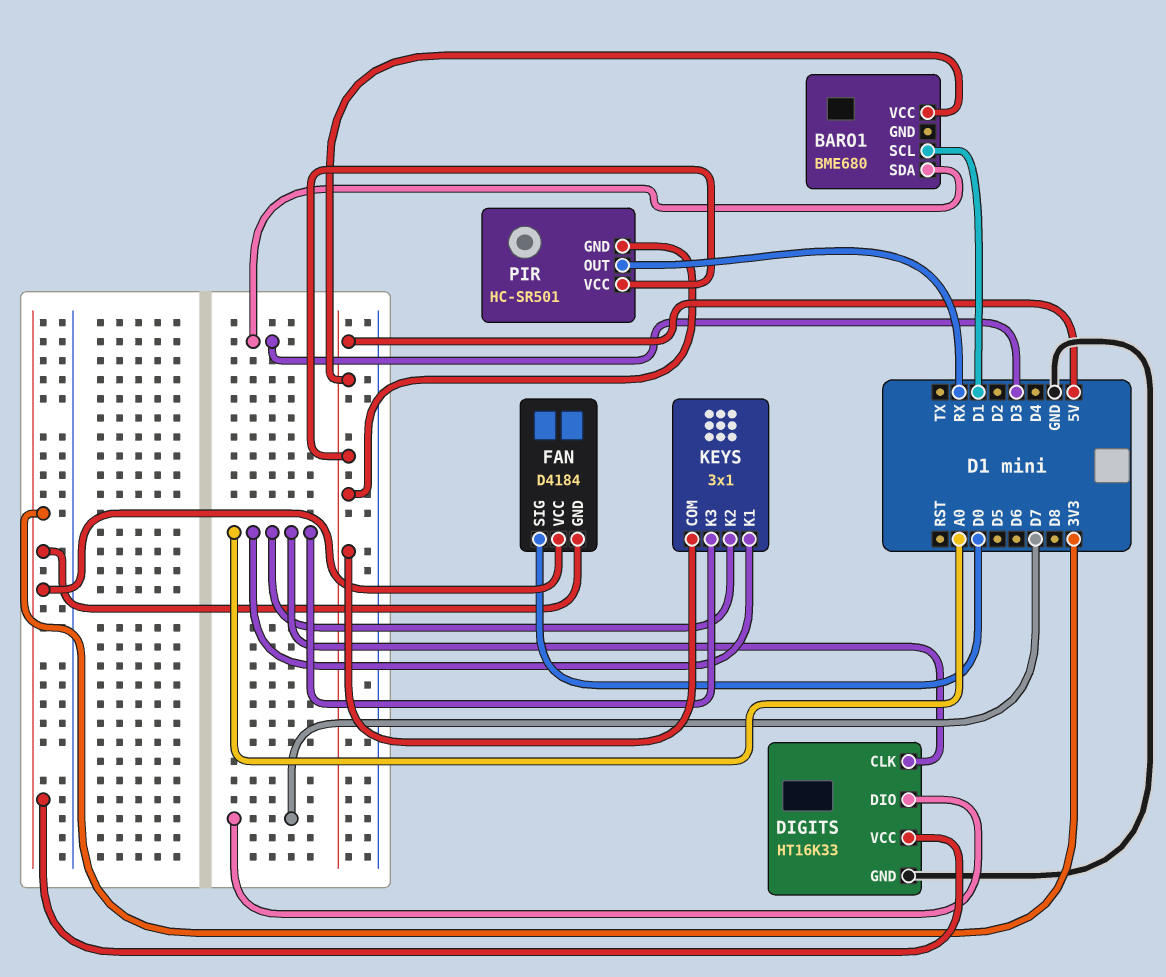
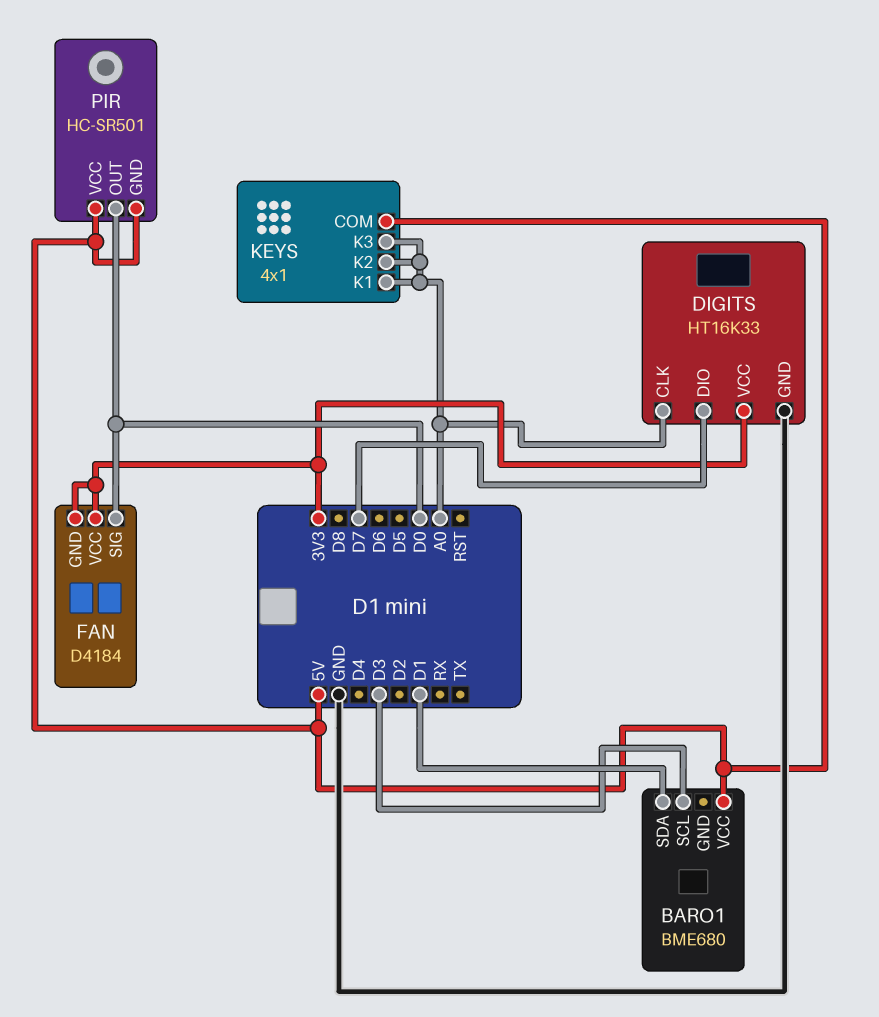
BARO1 pin SCL: D1 -> D3
BARO1 pin SDA: D3 -> D1
KEYS: 3x1 -> 4x1
PIR pin OUT: RX -> D0

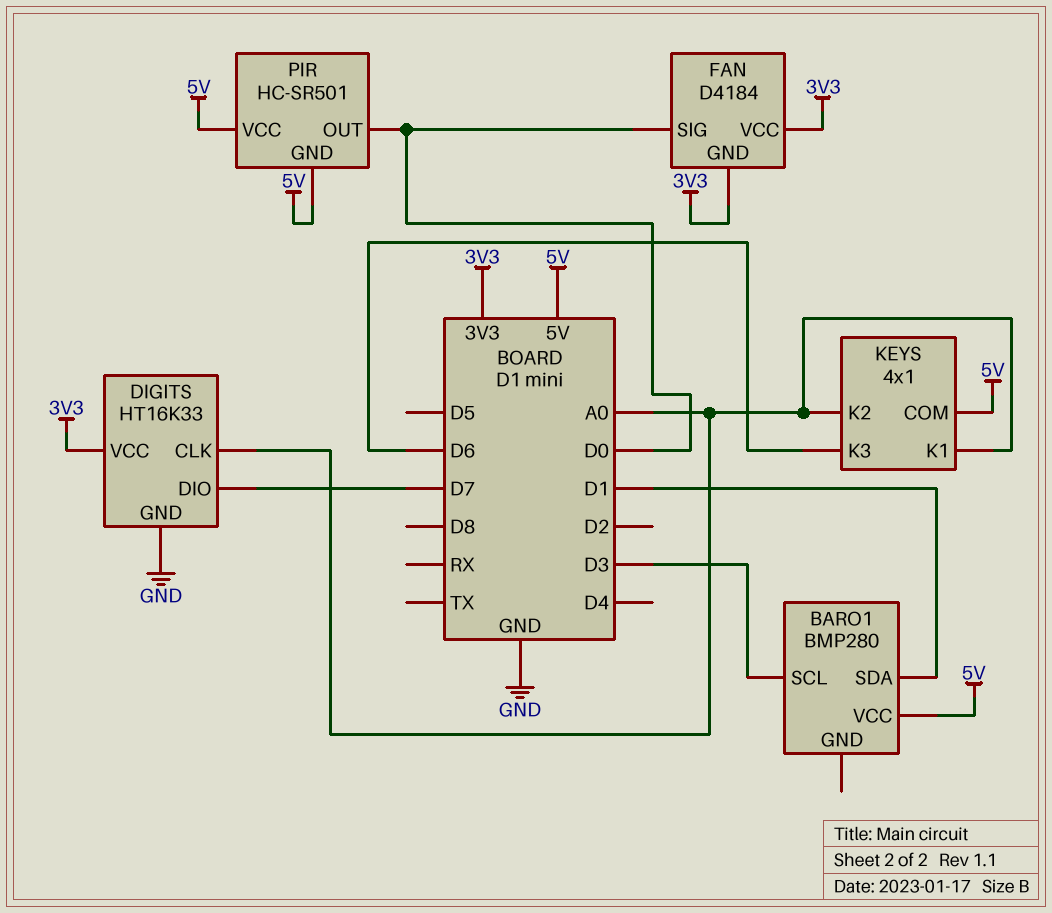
BARO1: BME680 -> BMP280
KEYS pin K3: A0 -> D6

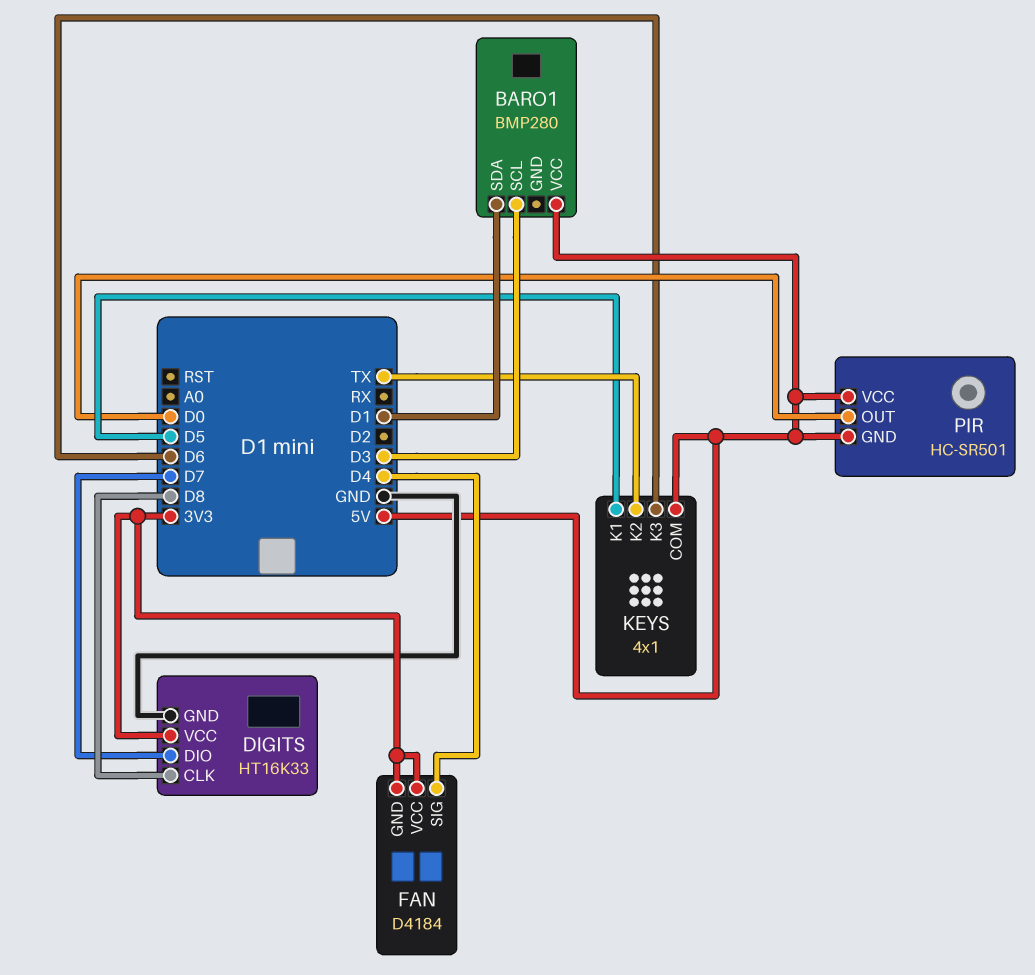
DIGITS pin CLK: A0 -> D8
FAN pin SIG: D0 -> D4
KEYS pin K1: A0 -> D5
KEYS pin K2: A0 -> TX

